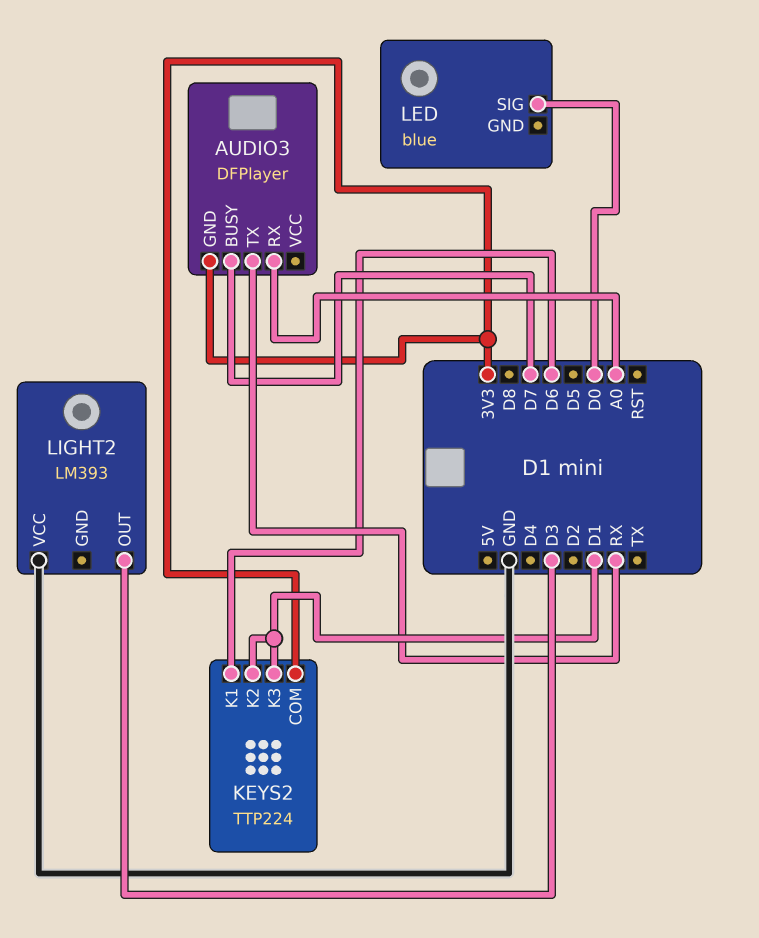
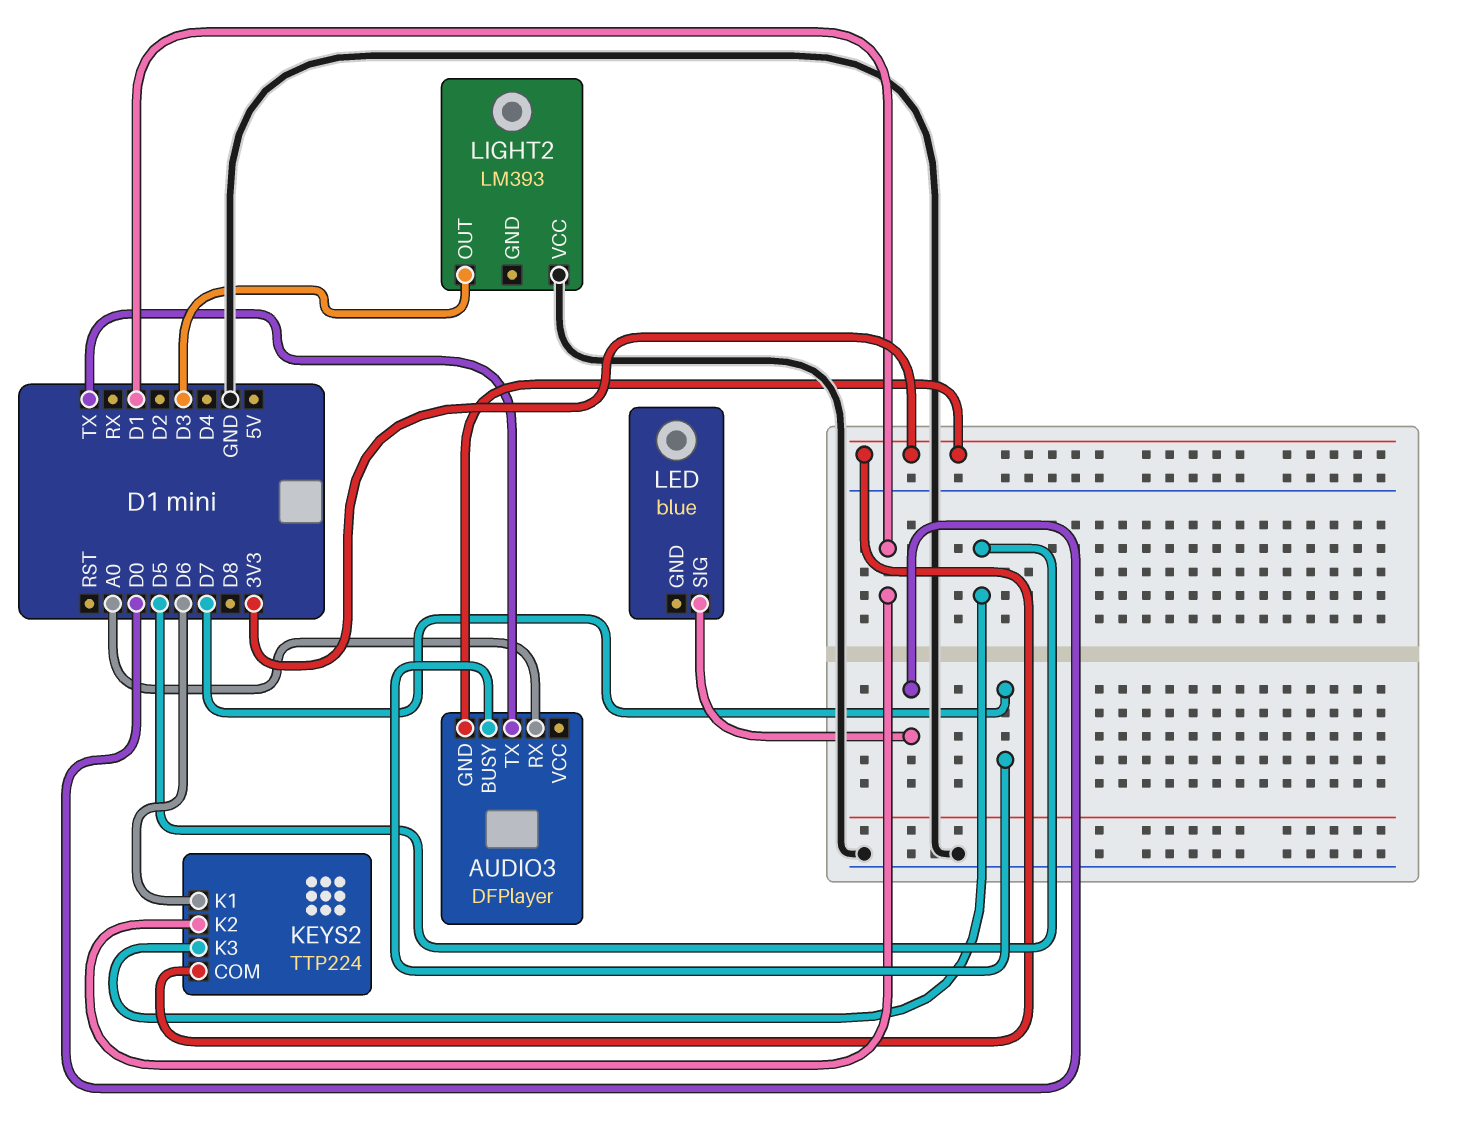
AUDIO3 pin TX: RX -> TX
KEYS2 pin K3: D1 -> D5

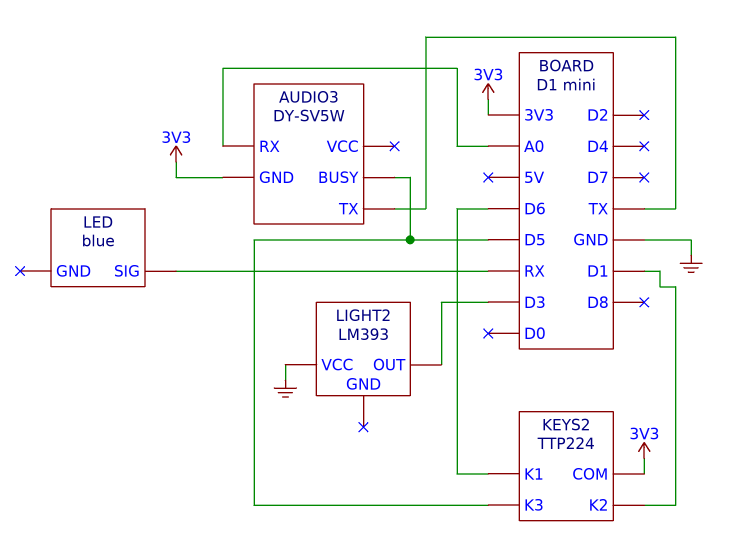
AUDIO3: DFPlayer -> DY-SV5W
AUDIO3 pin BUSY: D7 -> D5
LED pin SIG: D0 -> RX

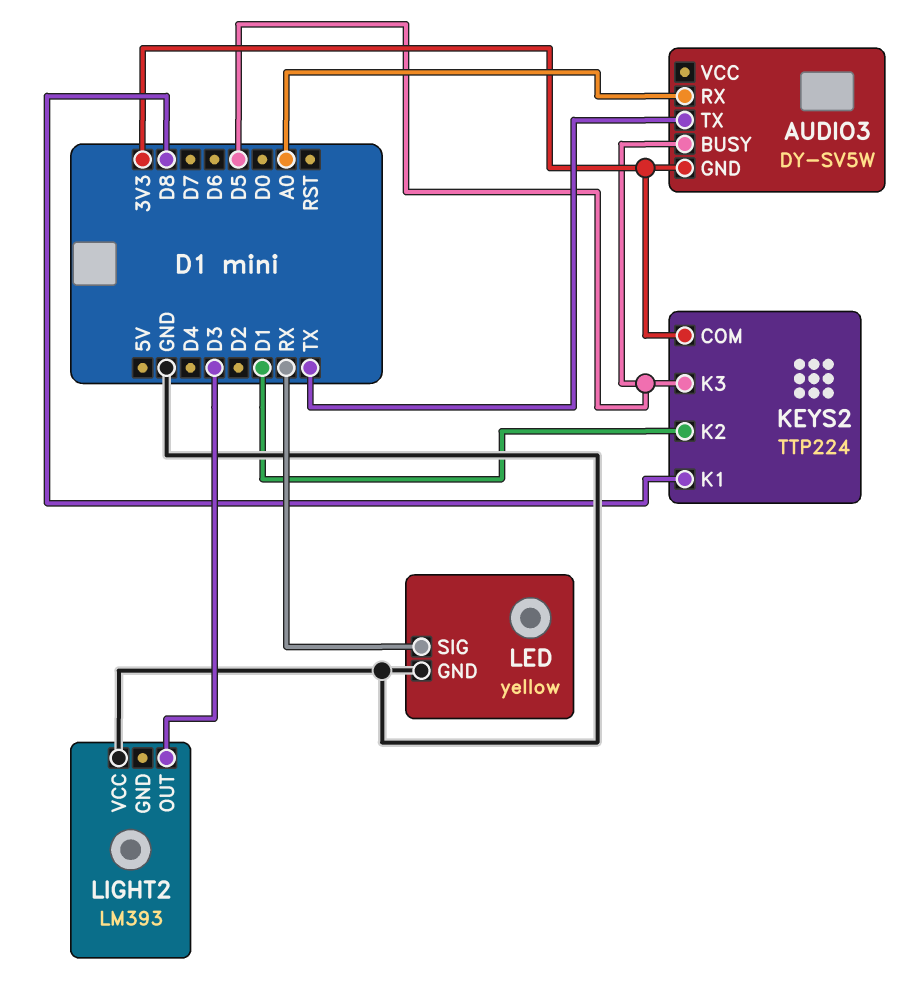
KEYS2 pin K1: D6 -> D8
LED: blue -> yellow
LED pin GND: none -> GND

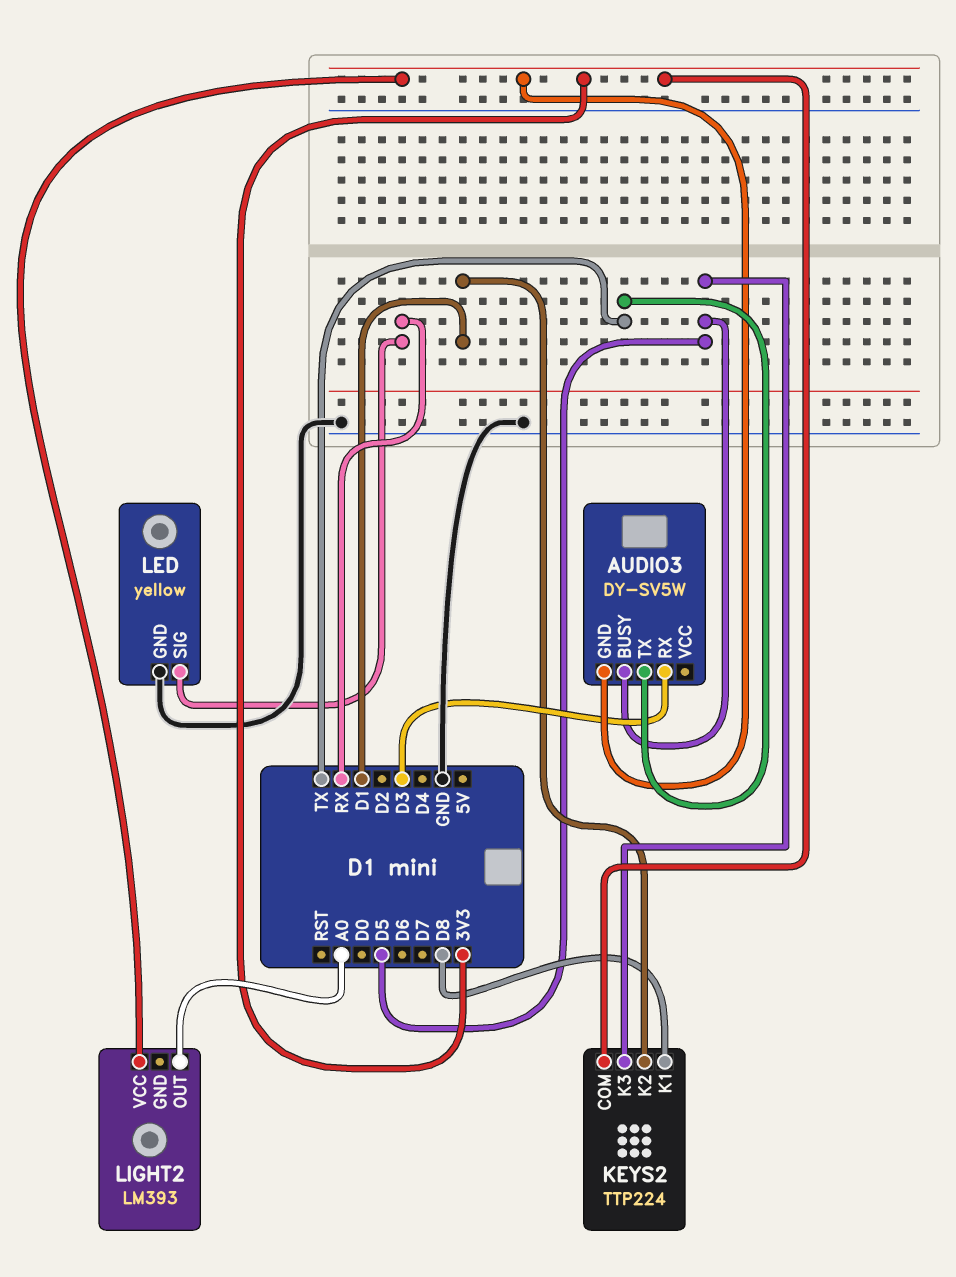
AUDIO3 pin RX: A0 -> D3
LIGHT2 pin OUT: D3 -> A0
LIGHT2 pin VCC: GND -> 3V3

